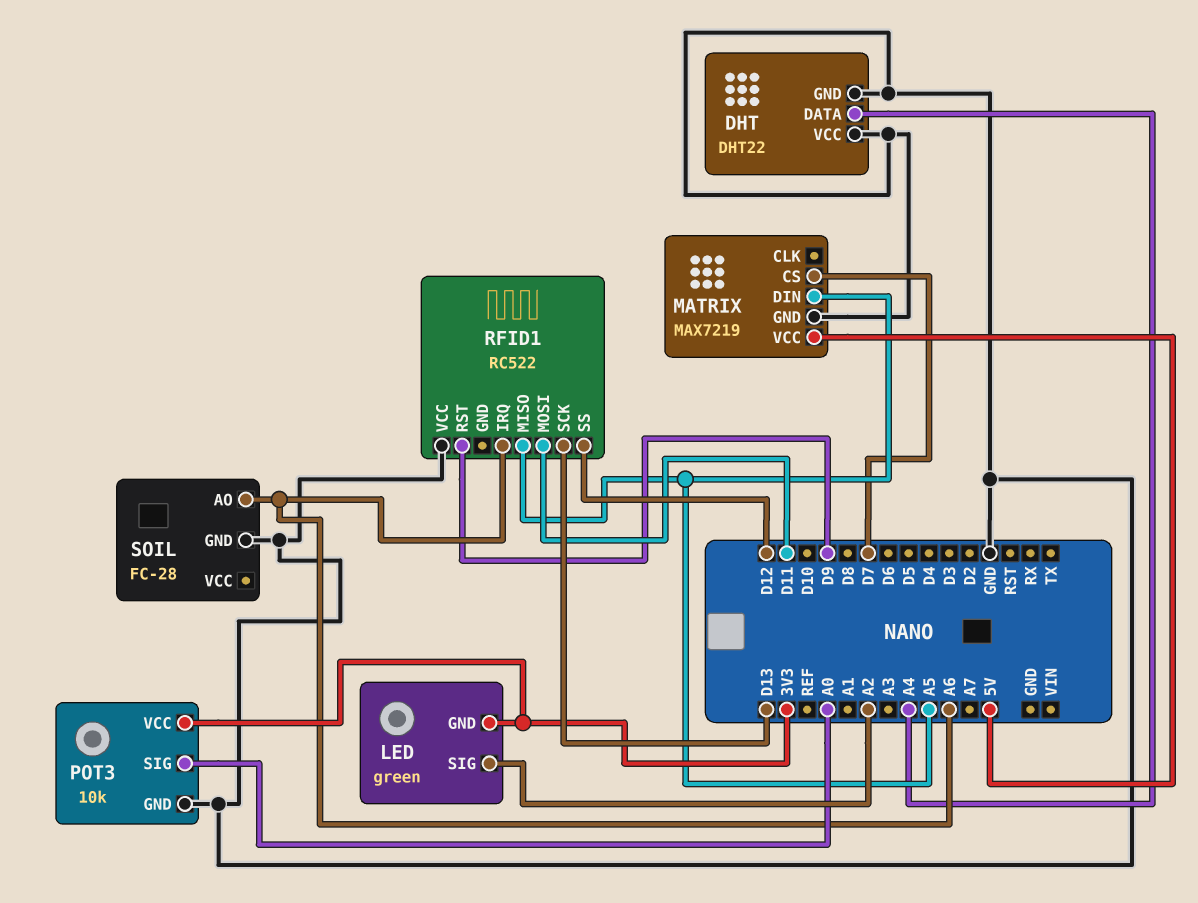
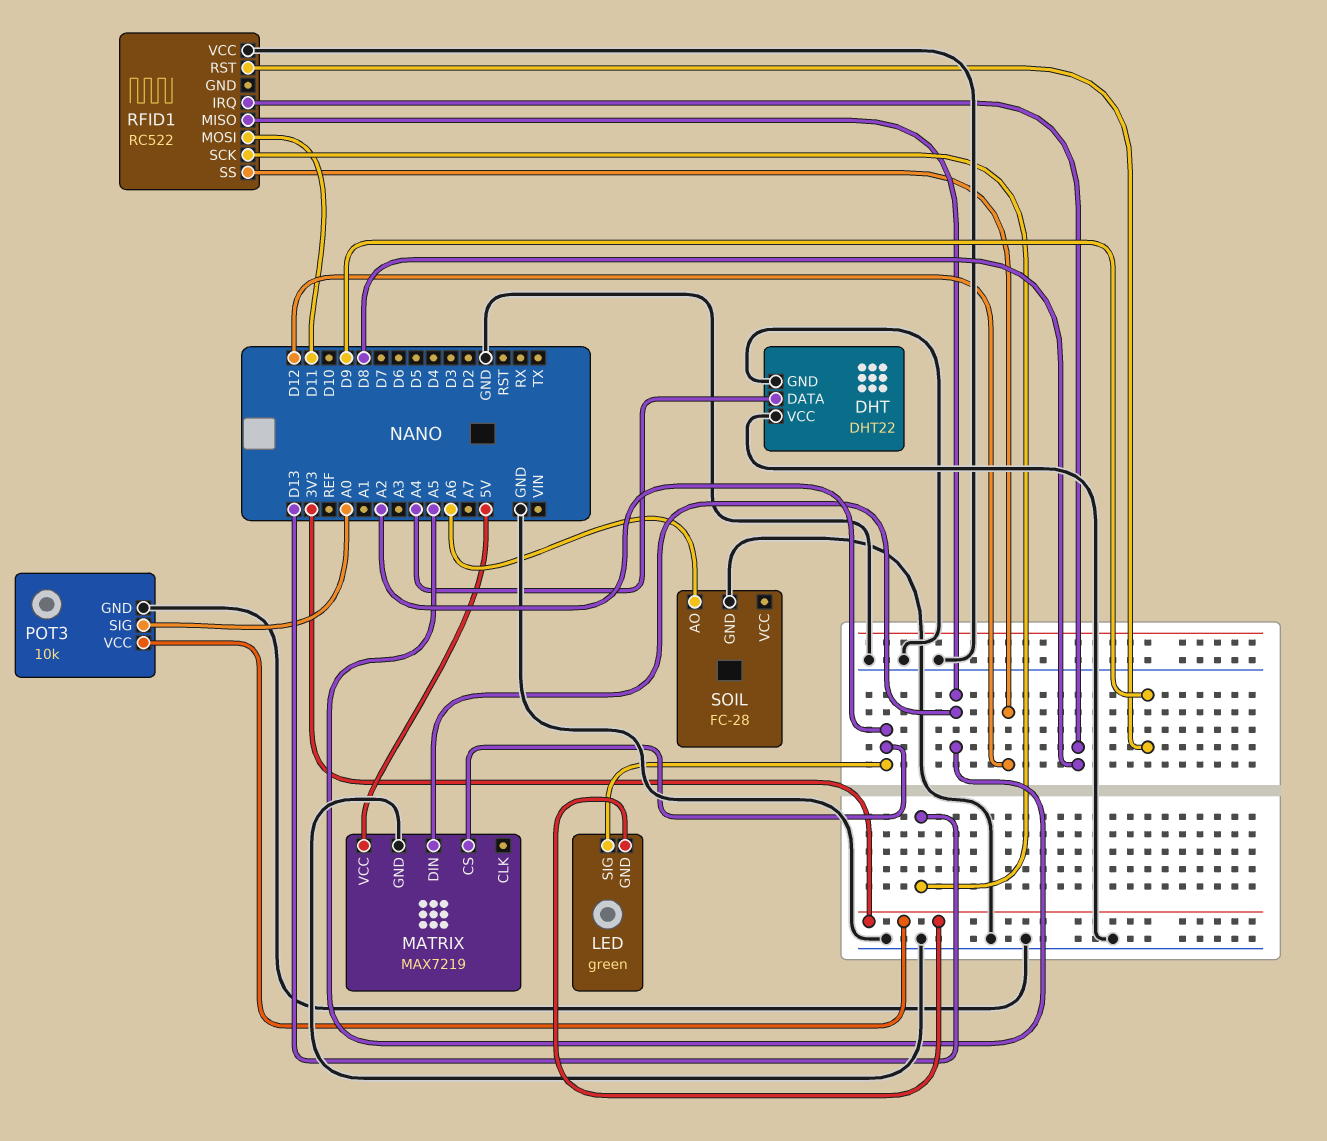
MATRIX pin CS: D7 -> A2
RFID1 pin IRQ: A6 -> D8

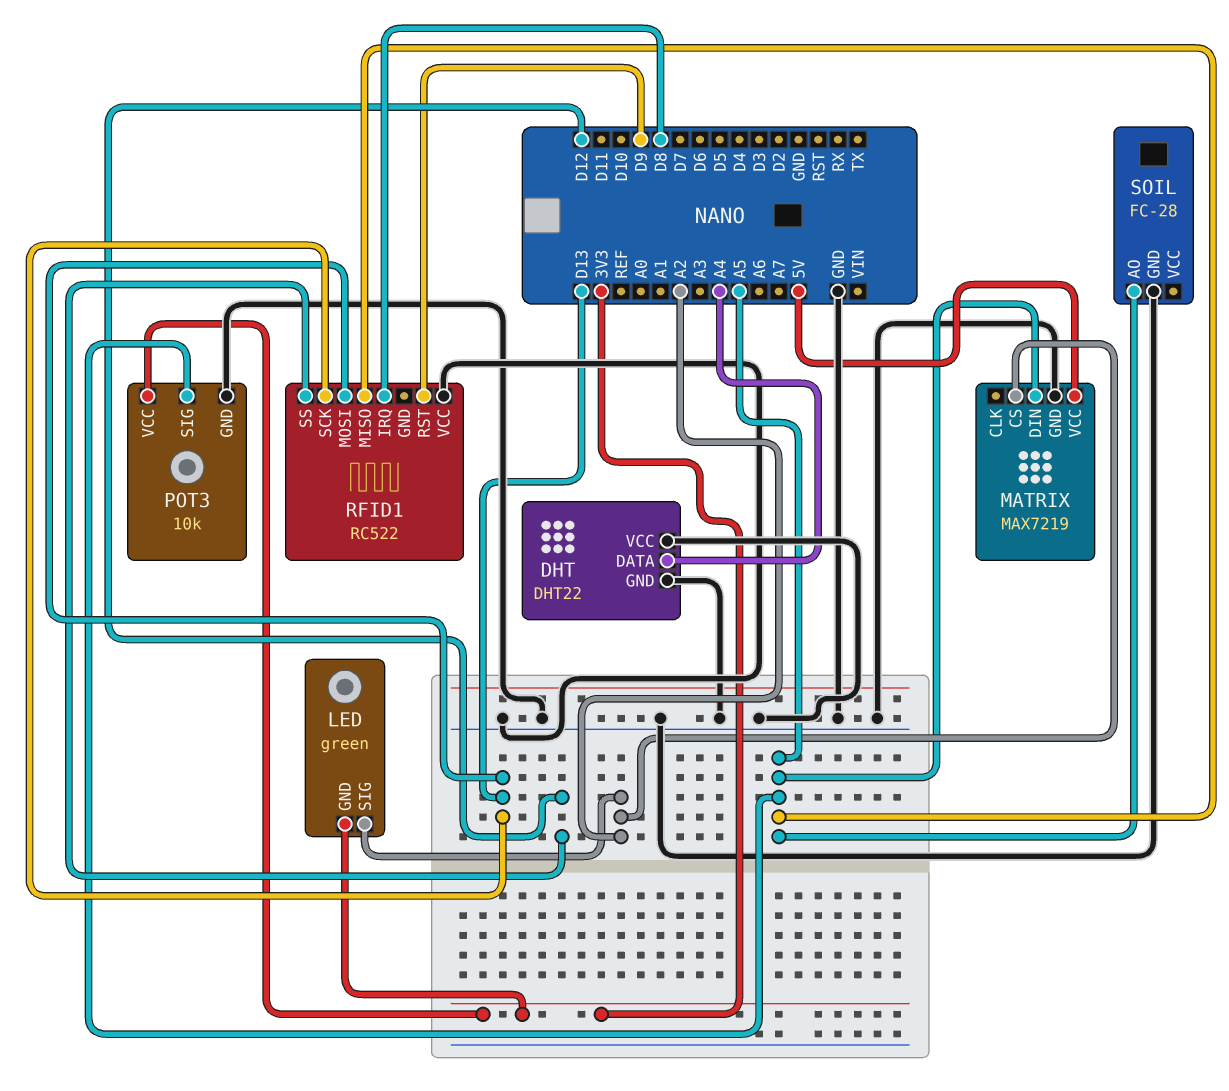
POT3 pin SIG: A0 -> A5
RFID1 pin MOSI: D11 -> D13
SOIL pin AO: A6 -> A5

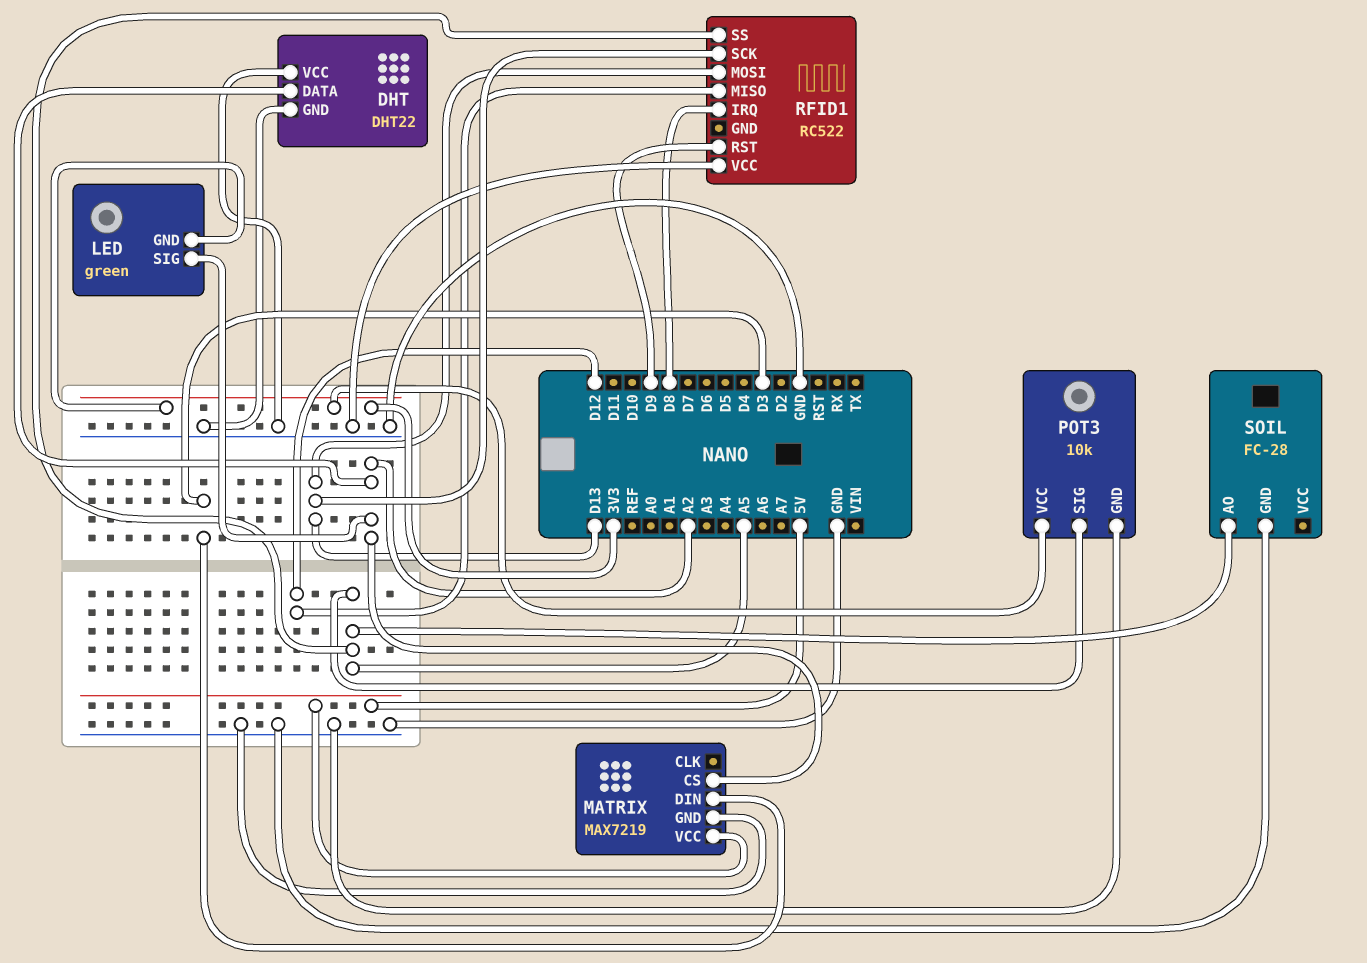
DHT pin DATA: A4 -> A2
MATRIX pin DIN: A5 -> D3
RFID1 pin MISO: A5 -> D12
RFID1 pin SS: D12 -> A5

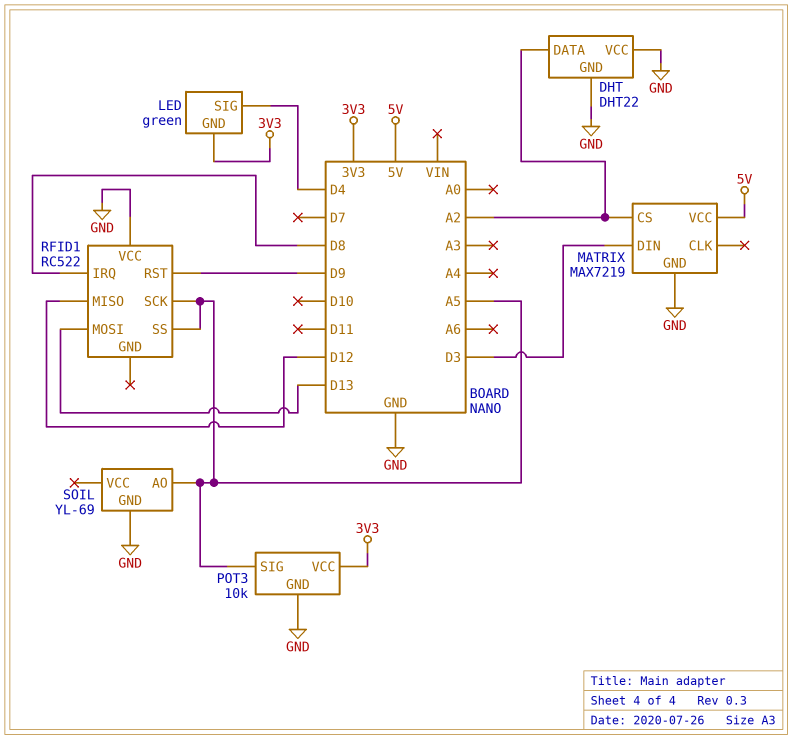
LED pin SIG: A2 -> D4
RFID1 pin SCK: D13 -> A5
SOIL: FC-28 -> YL-69

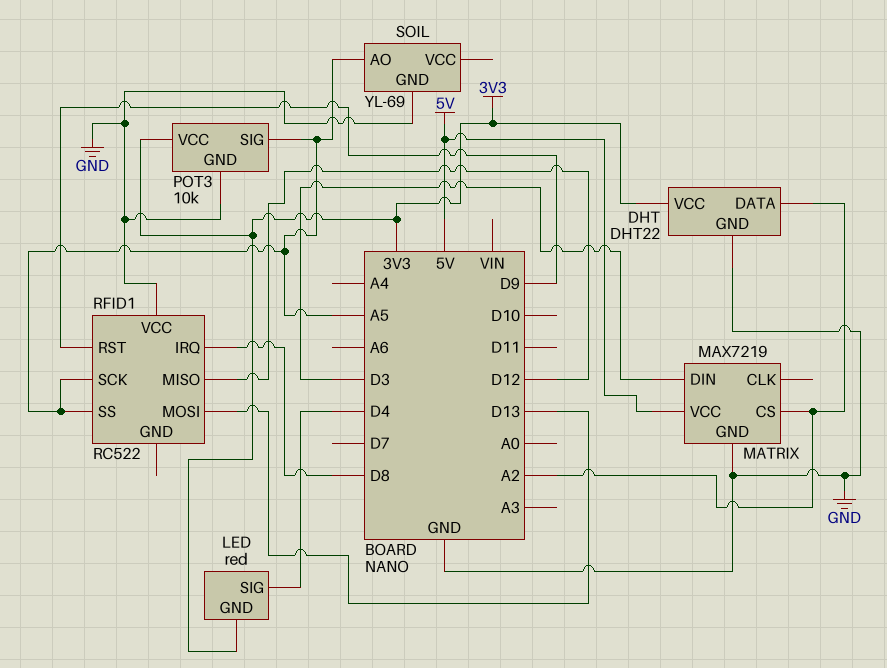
DHT pin VCC: GND -> 3V3
LED: green -> red

